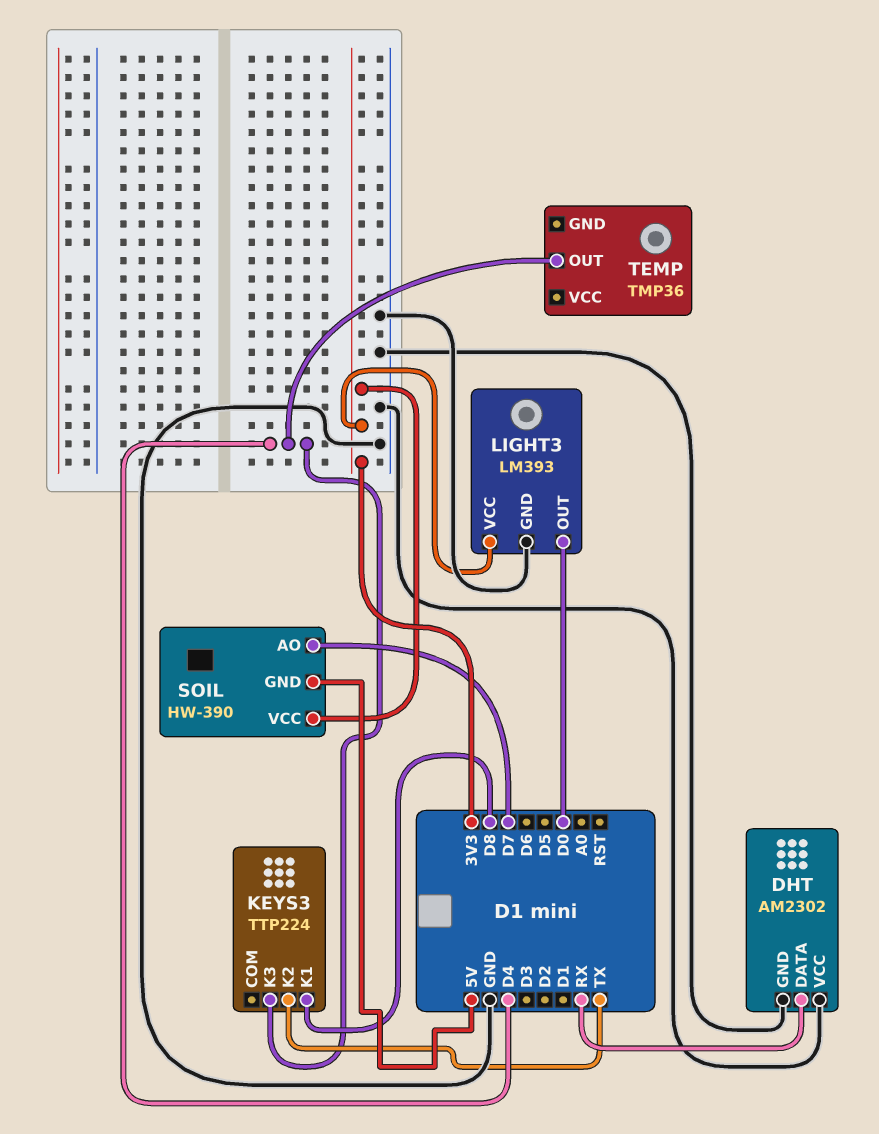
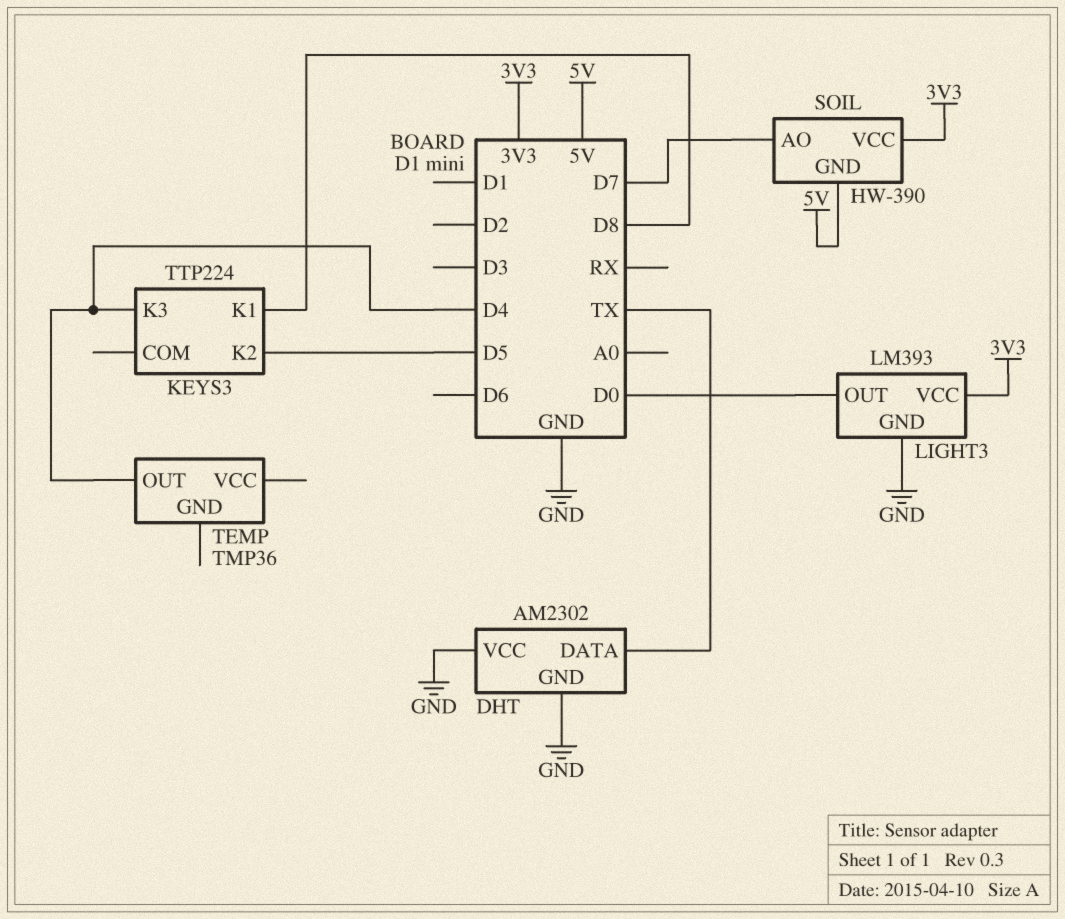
DHT pin DATA: RX -> TX
KEYS3 pin K2: TX -> D5

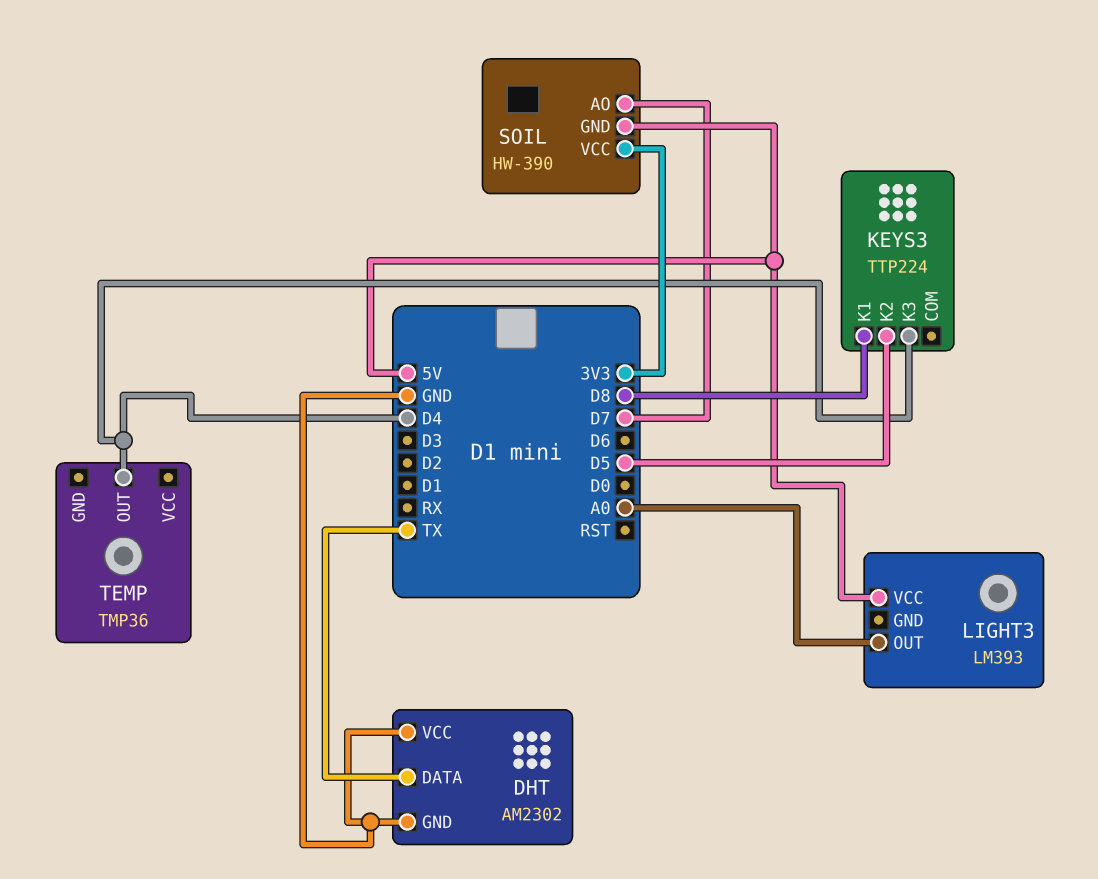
LIGHT3 pin GND: GND -> none
LIGHT3 pin OUT: D0 -> A0
LIGHT3 pin VCC: 3V3 -> 5V

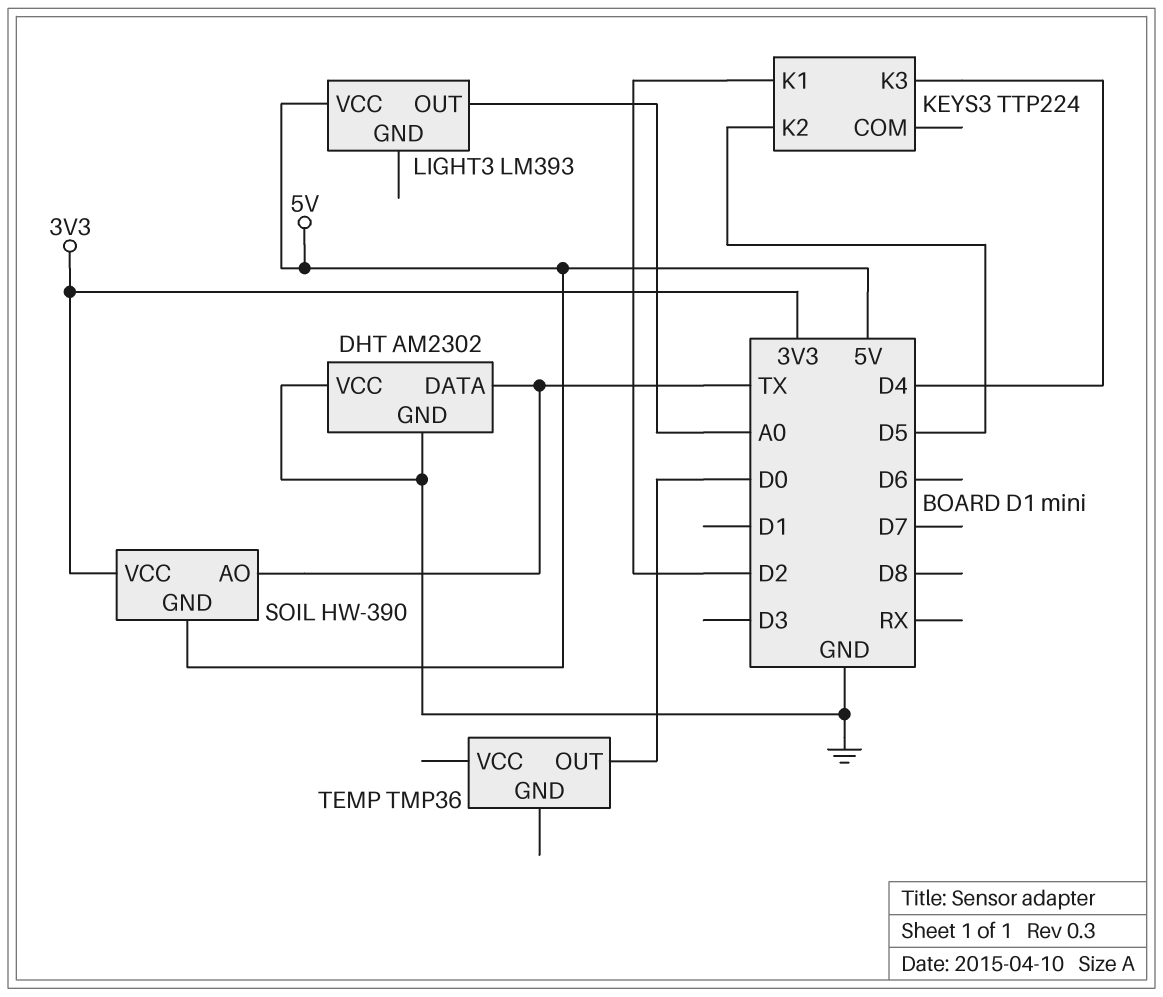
KEYS3 pin K1: D8 -> D2
SOIL pin AO: D7 -> TX
TEMP pin OUT: D4 -> D0

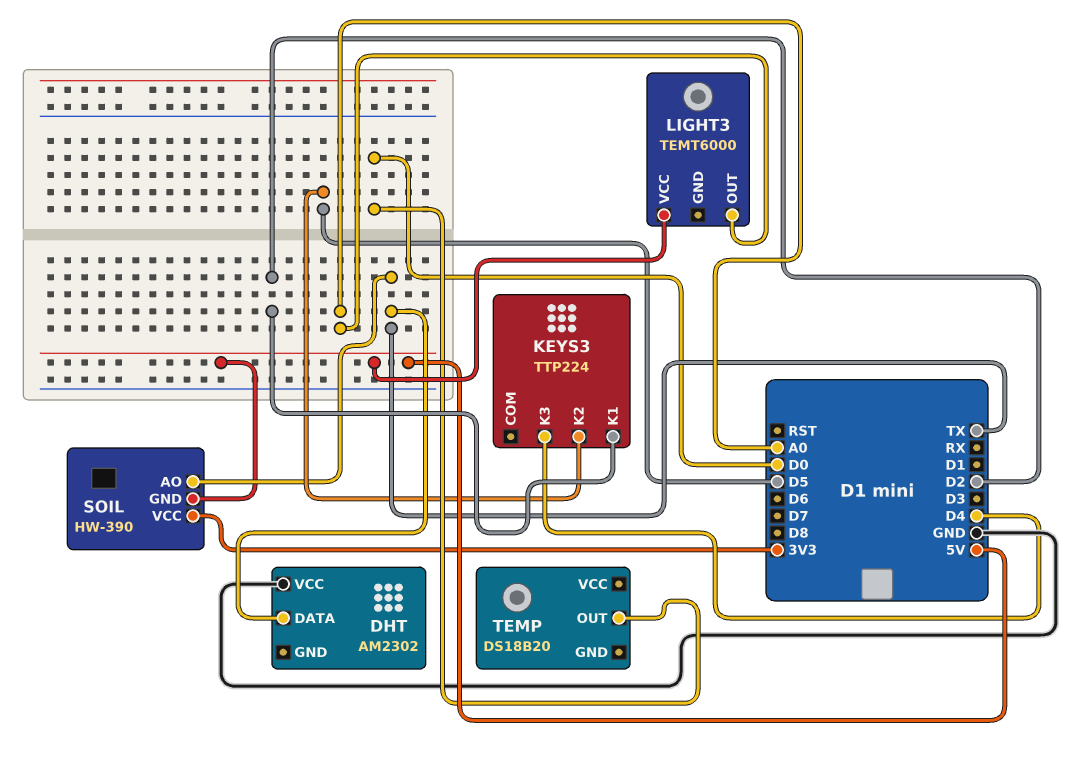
DHT pin GND: GND -> none
LIGHT3: LM393 -> TEMT6000
TEMP: TMP36 -> DS18B20

